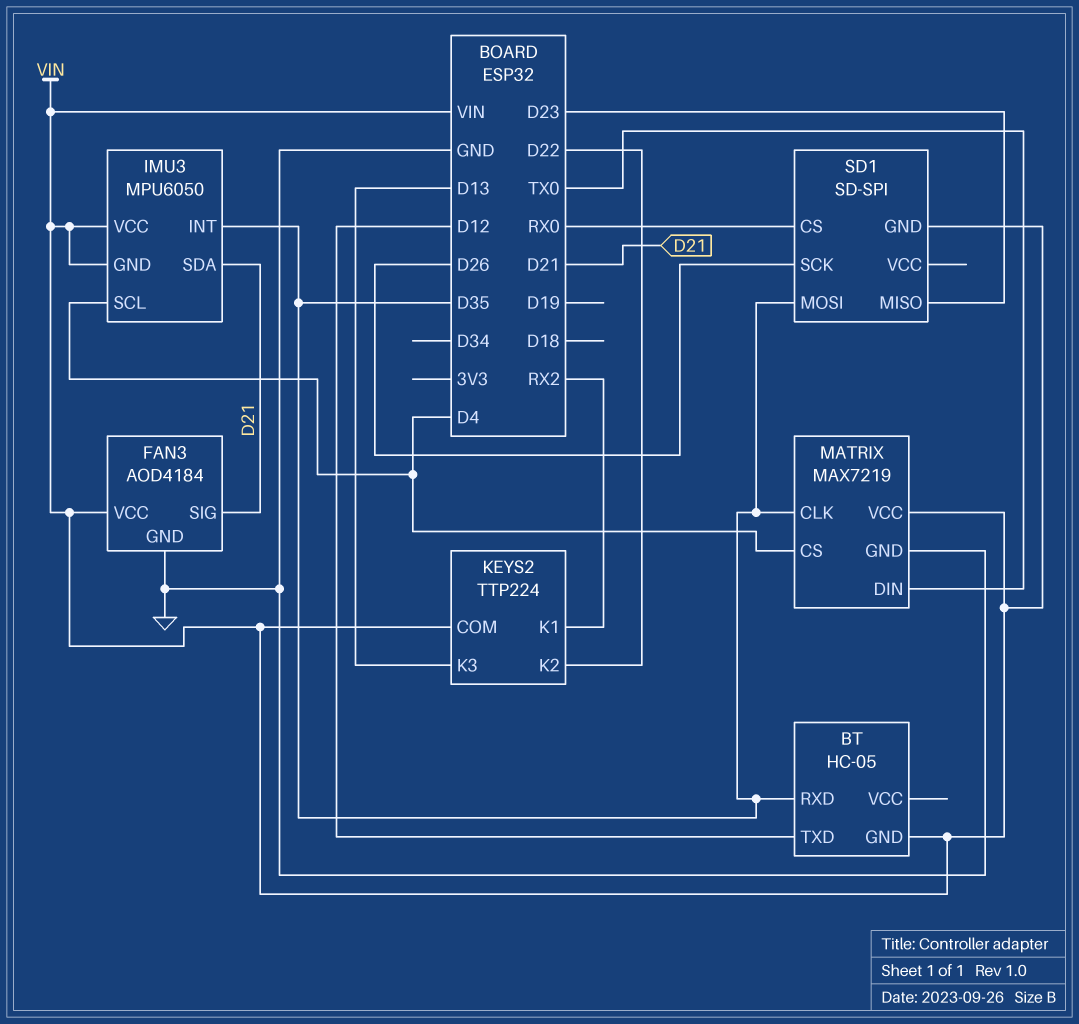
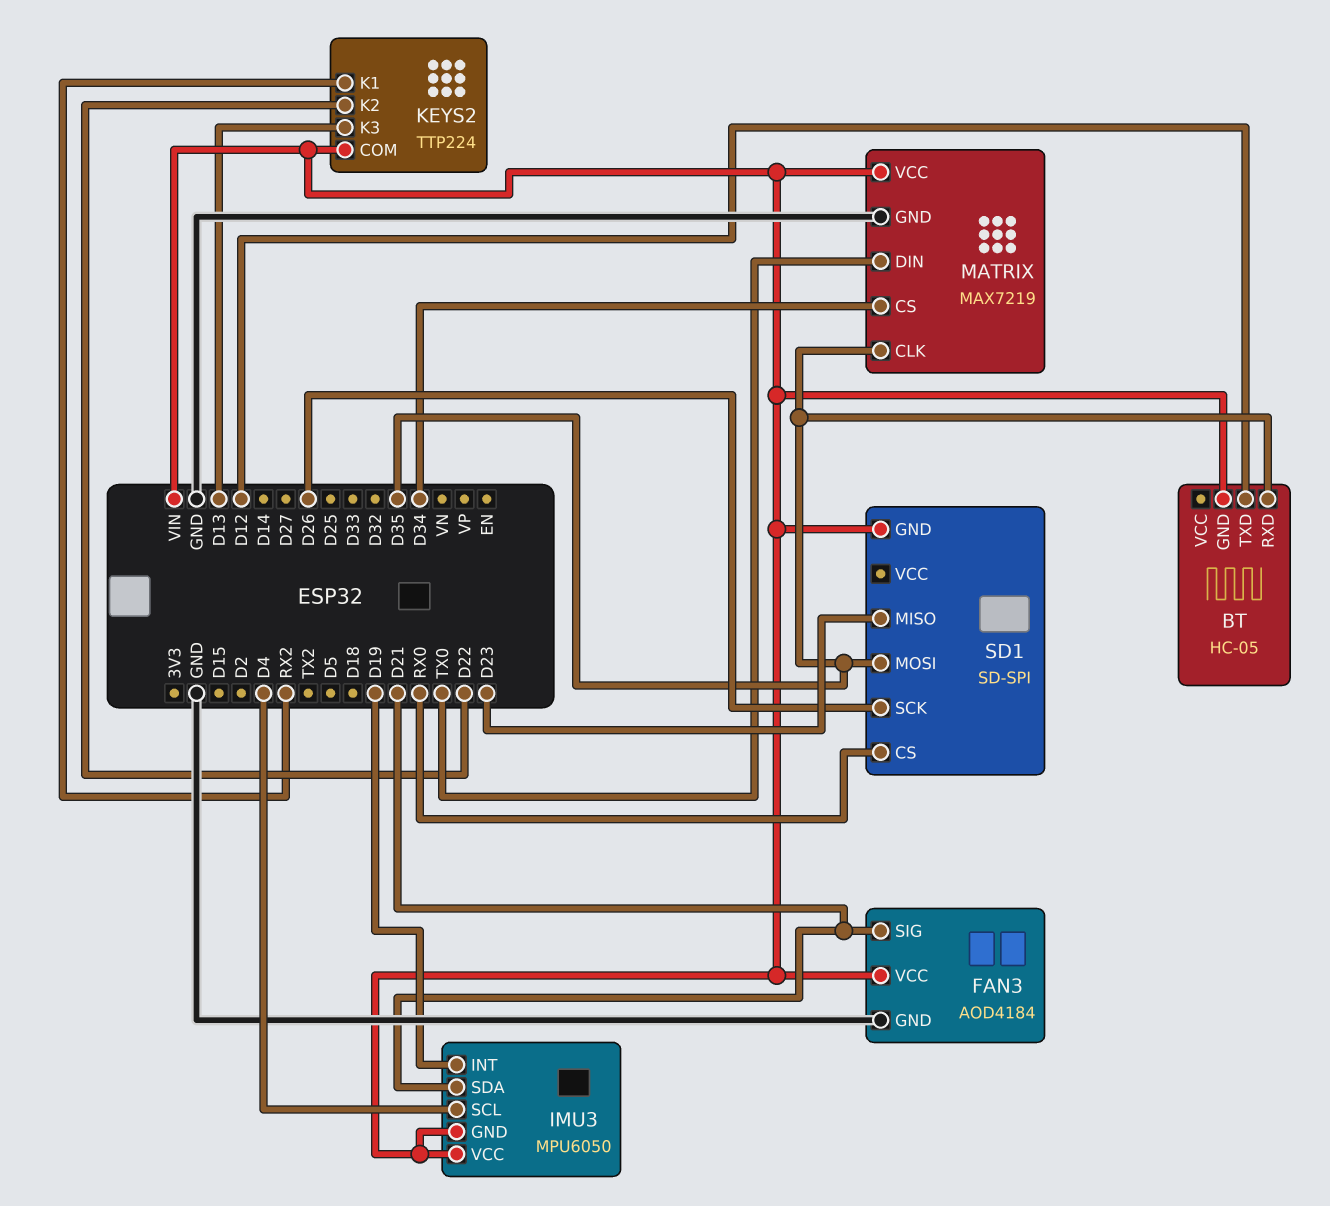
IMU3 pin INT: D35 -> D19
MATRIX pin CS: D4 -> D34

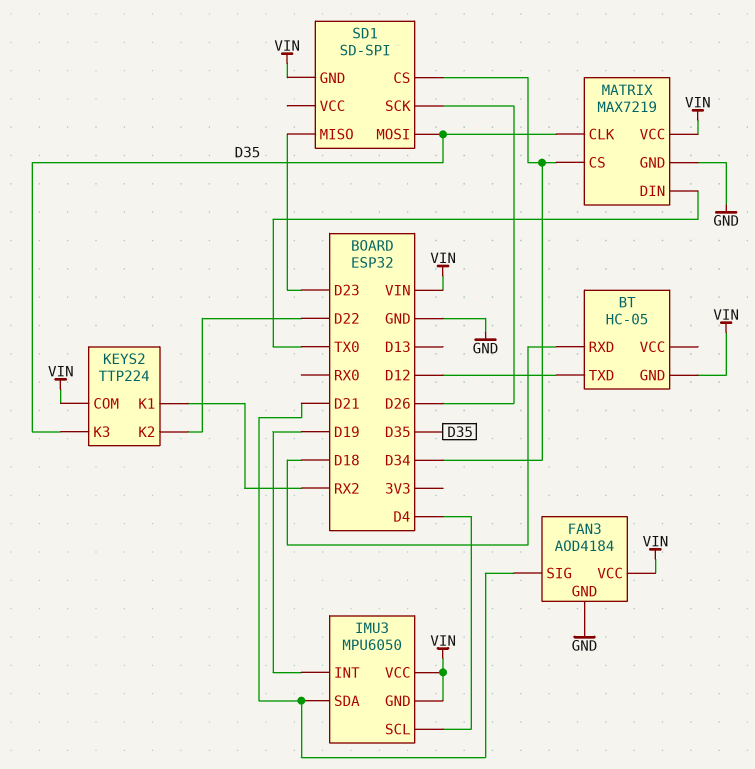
BT pin RXD: D35 -> D18
KEYS2 pin K3: D13 -> D35
SD1 pin CS: RX0 -> D34

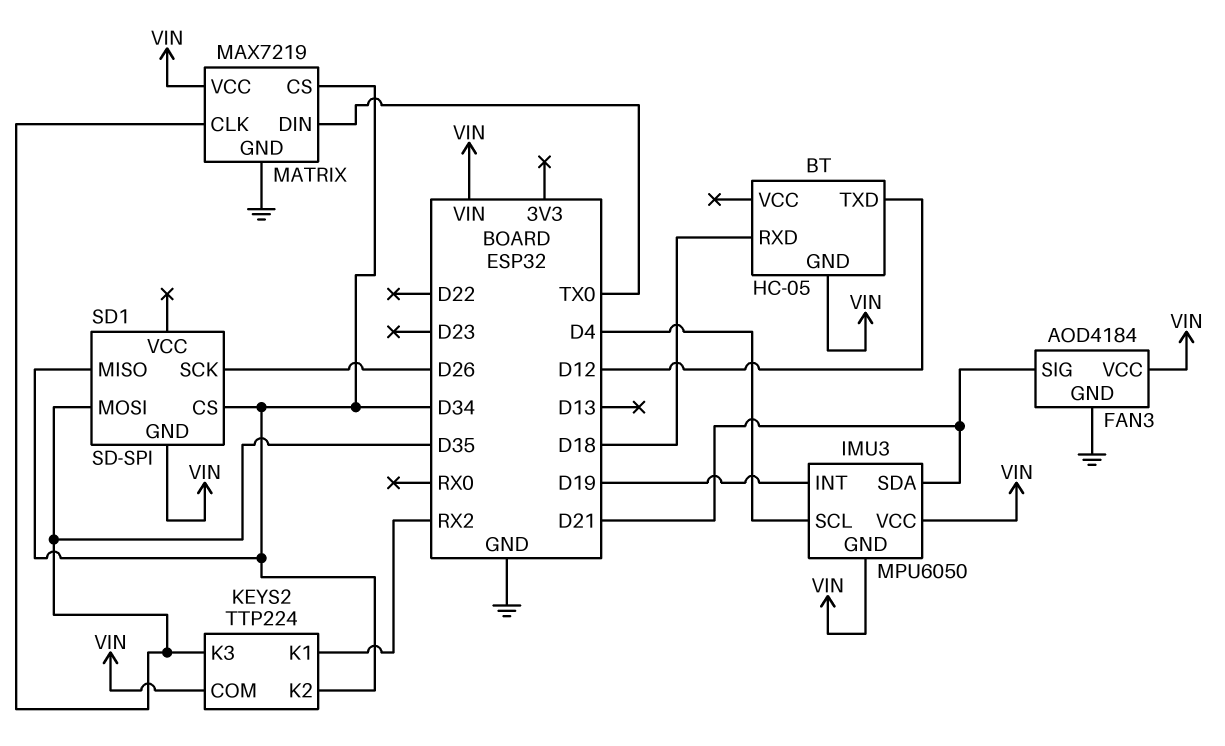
KEYS2 pin K2: D22 -> D34
SD1 pin MISO: D23 -> D34

